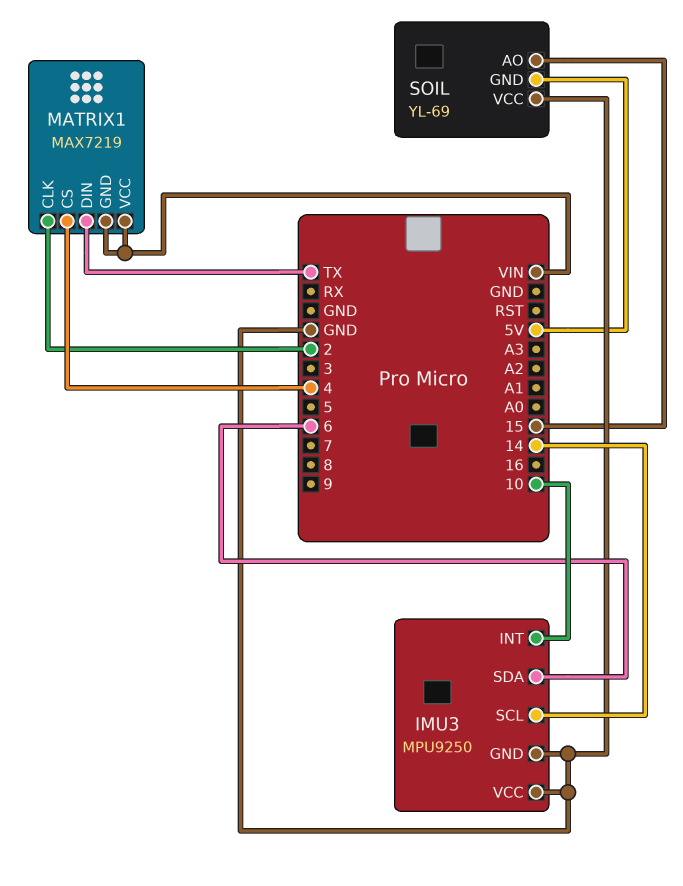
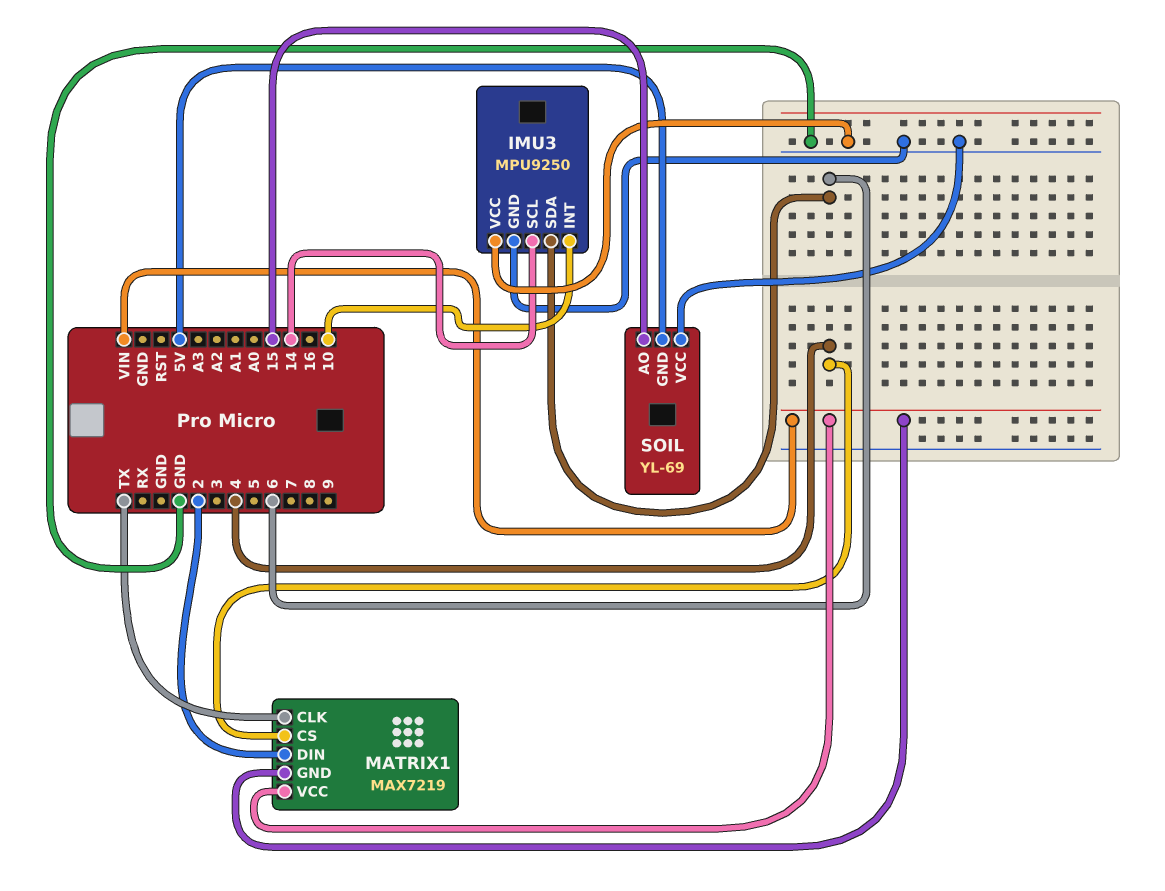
MATRIX1 pin CLK: 2 -> TX
MATRIX1 pin DIN: TX -> 2

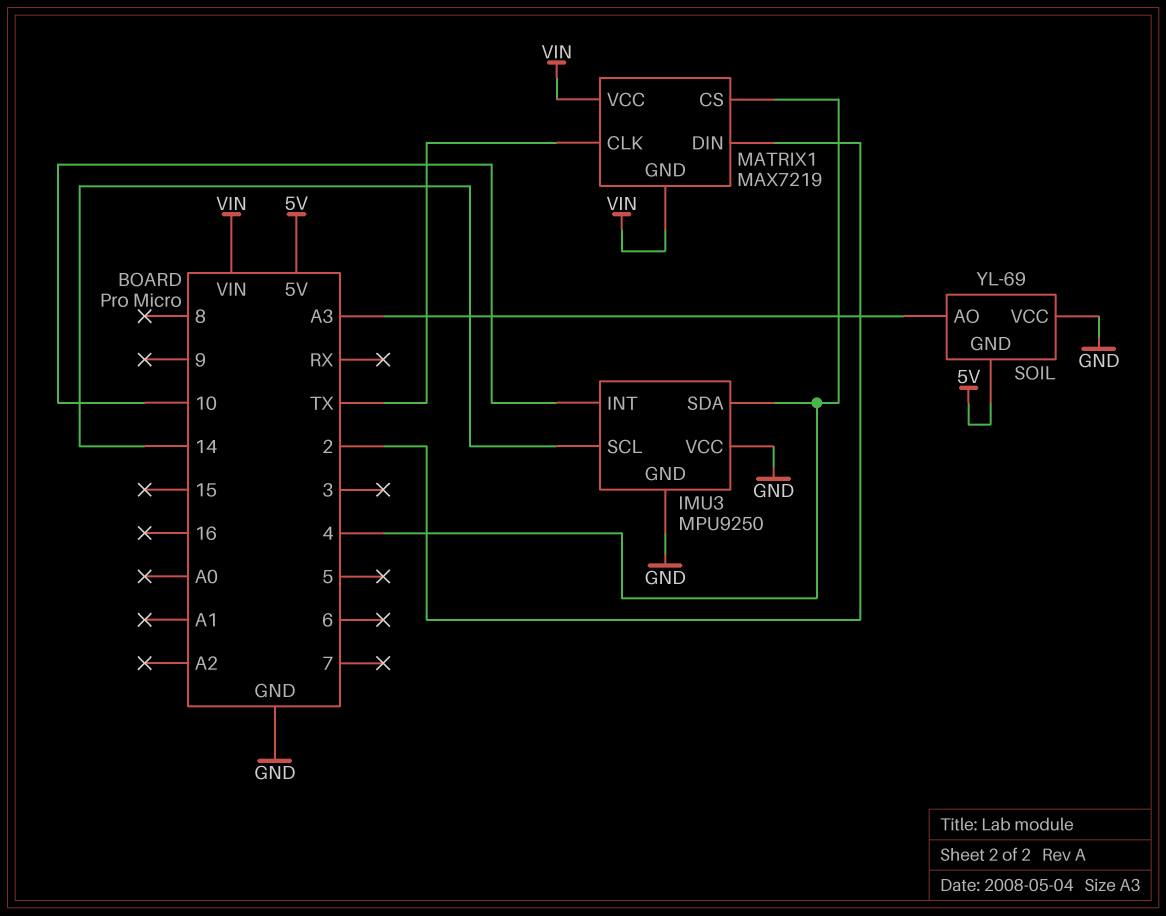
IMU3 pin SDA: 6 -> 4
SOIL pin AO: 15 -> A3

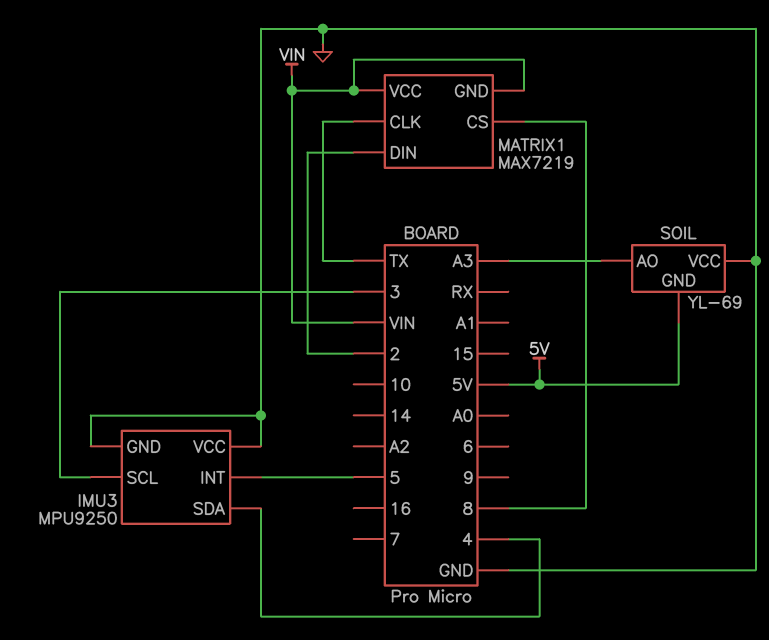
IMU3 pin INT: 10 -> 5
IMU3 pin SCL: 14 -> 3
MATRIX1 pin CS: 4 -> 8

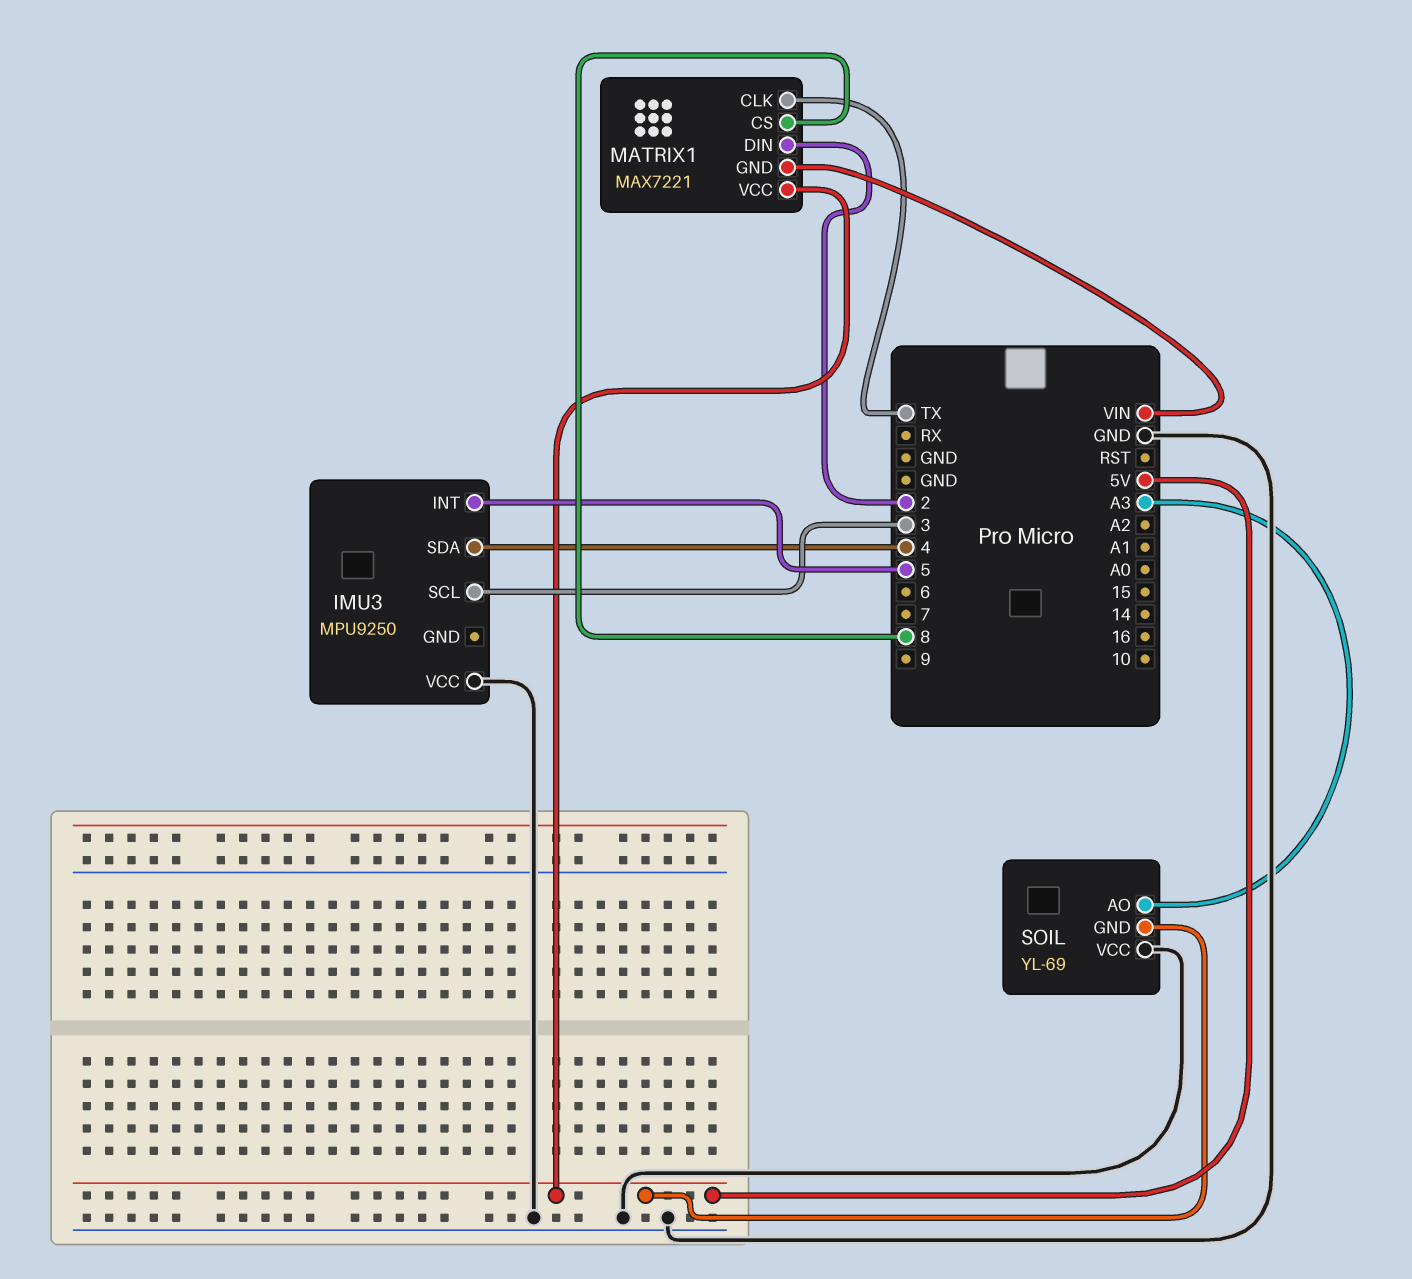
IMU3 pin GND: GND -> none
MATRIX1: MAX7219 -> MAX7221
MATRIX1 pin VCC: VIN -> 5V

